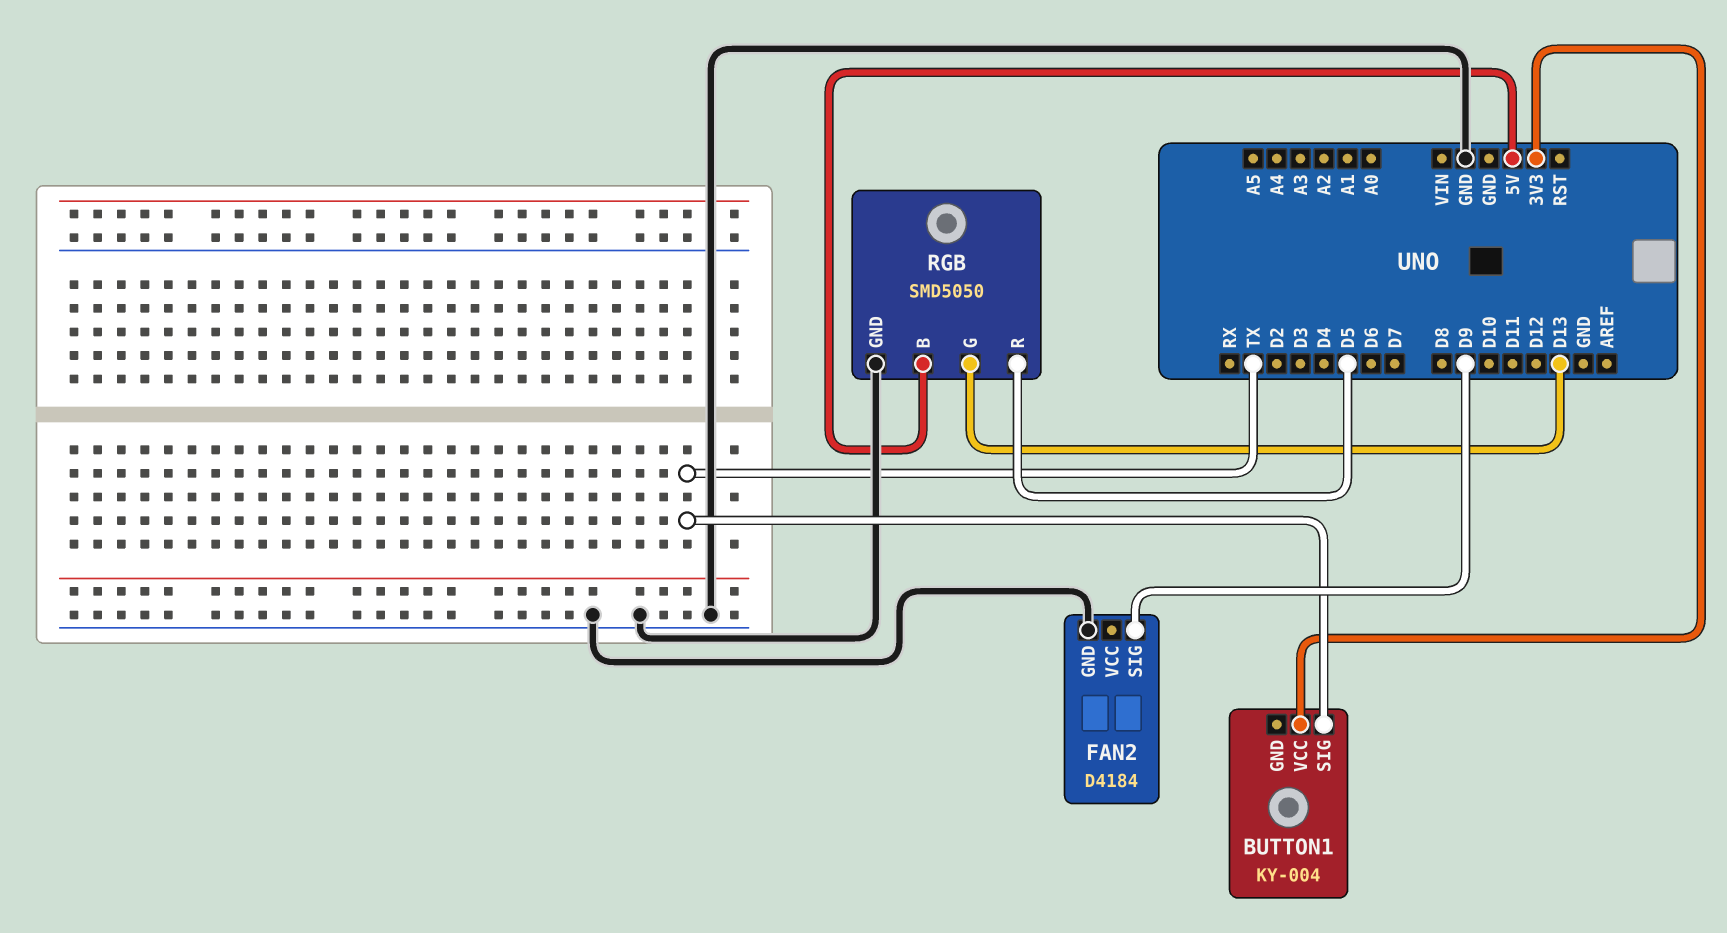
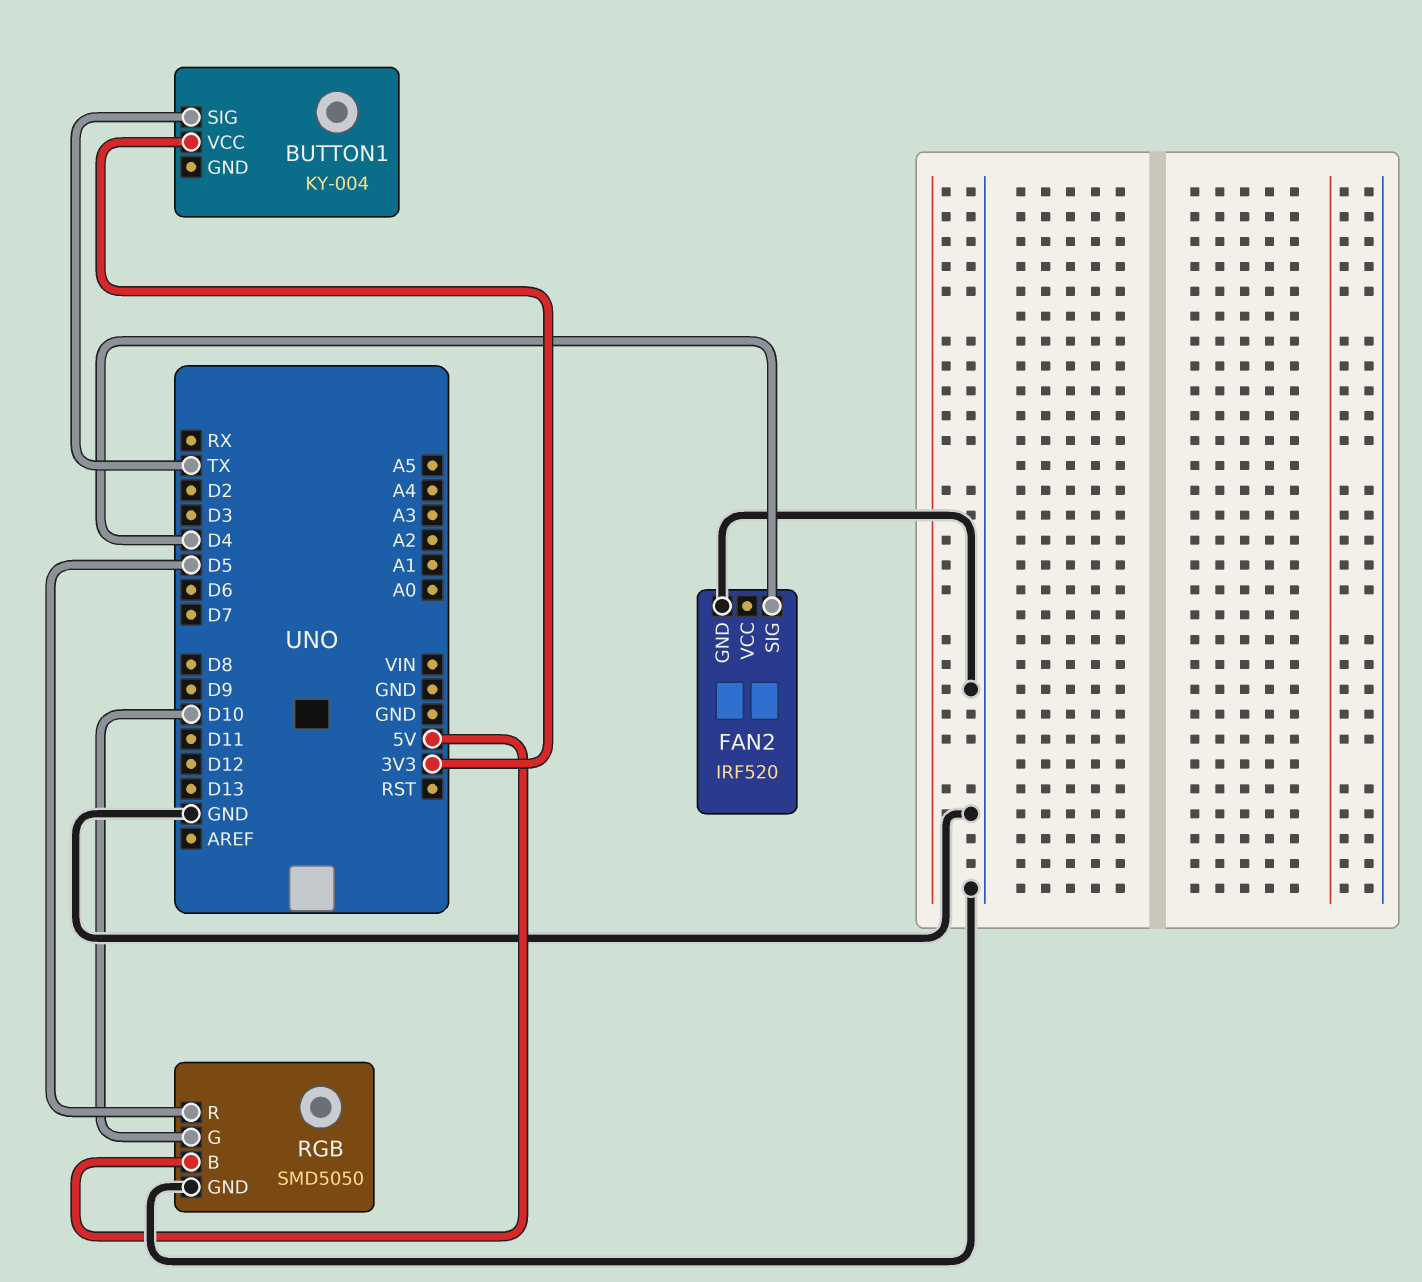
FAN2: D4184 -> IRF520
FAN2 pin SIG: D9 -> D4
RGB pin G: D13 -> D10

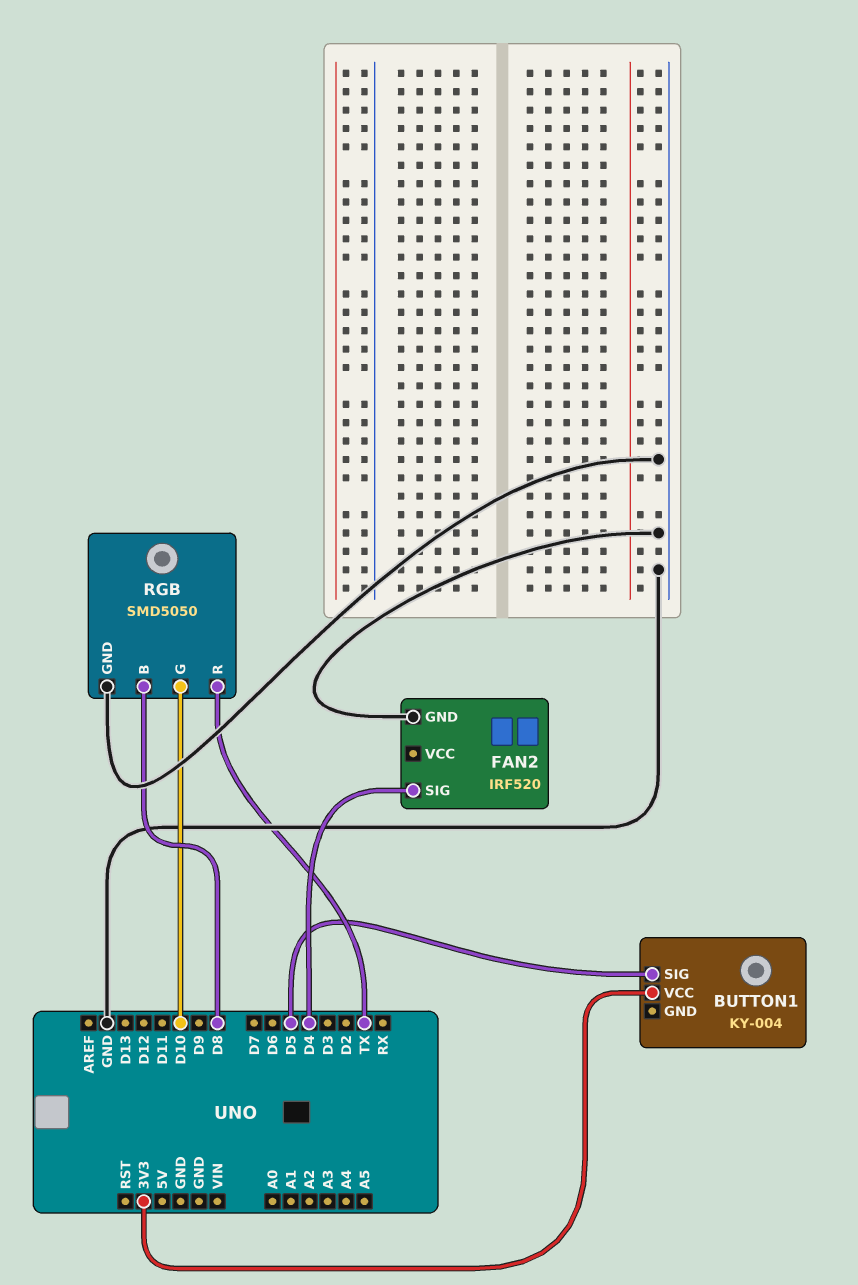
BUTTON1 pin SIG: TX -> D5
RGB pin B: 5V -> D8
RGB pin R: D5 -> TX

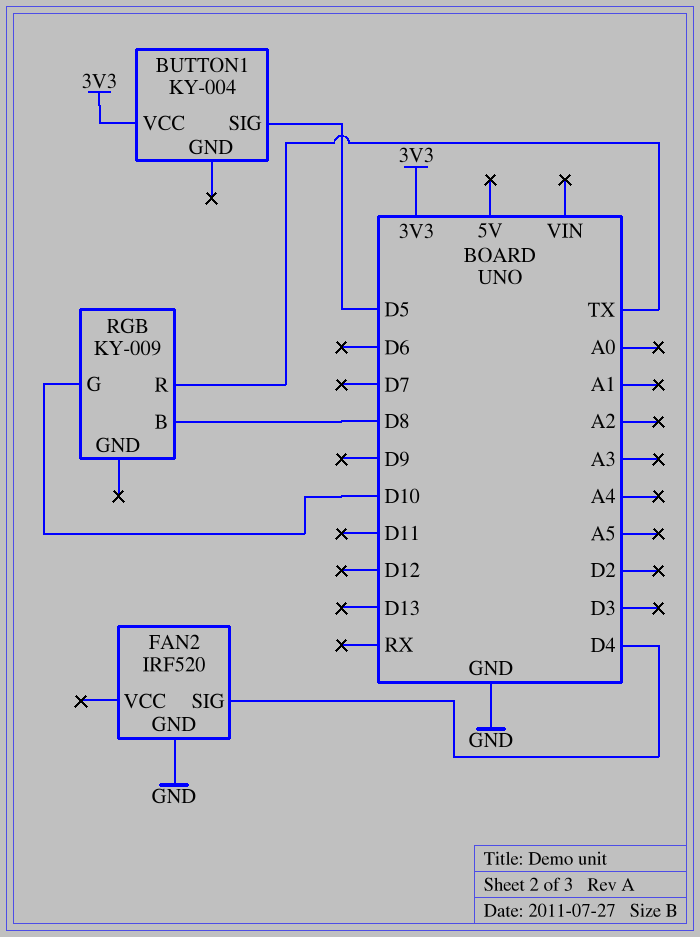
RGB: SMD5050 -> KY-009
RGB pin GND: GND -> none

